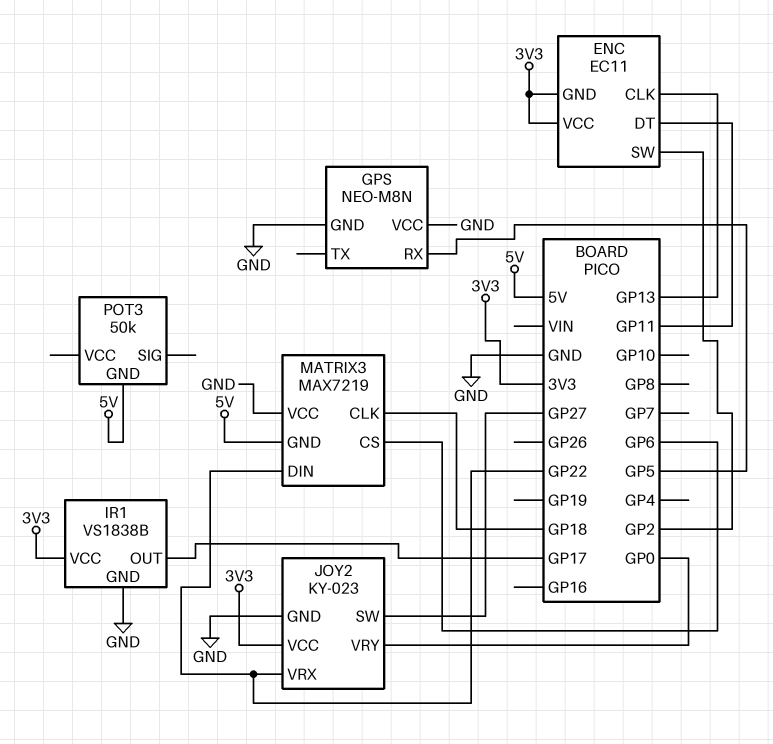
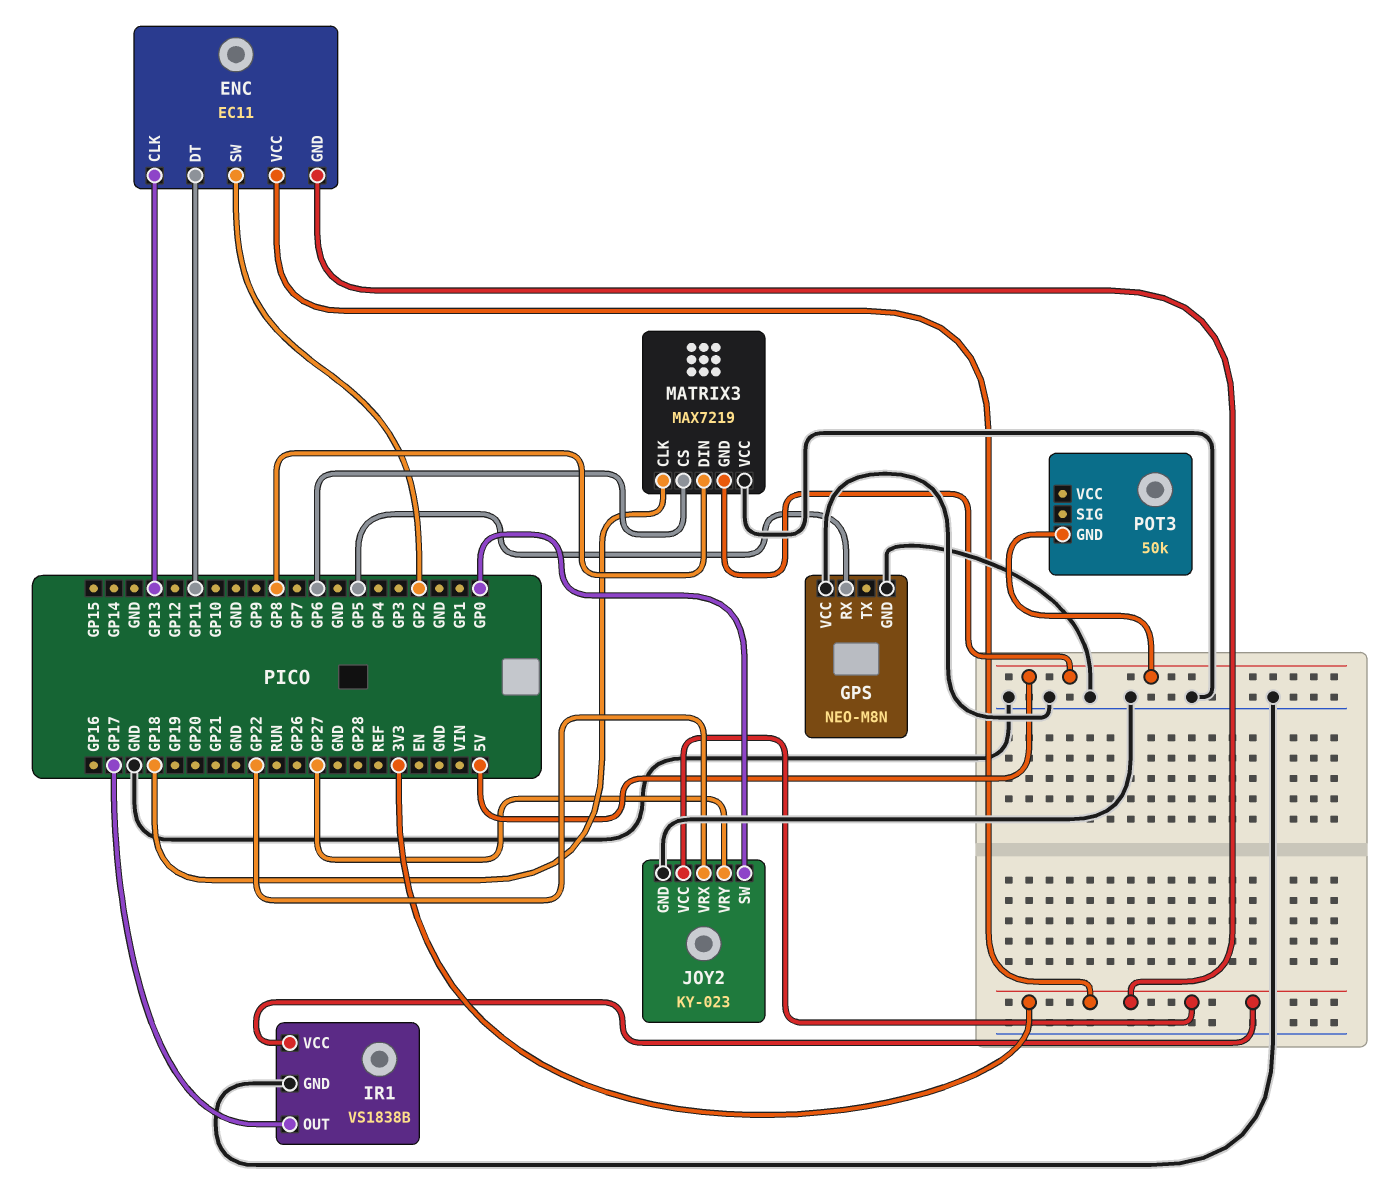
JOY2 pin SW: GP27 -> GP0
JOY2 pin VRY: GP0 -> GP27
MATRIX3 pin DIN: GP22 -> GP8

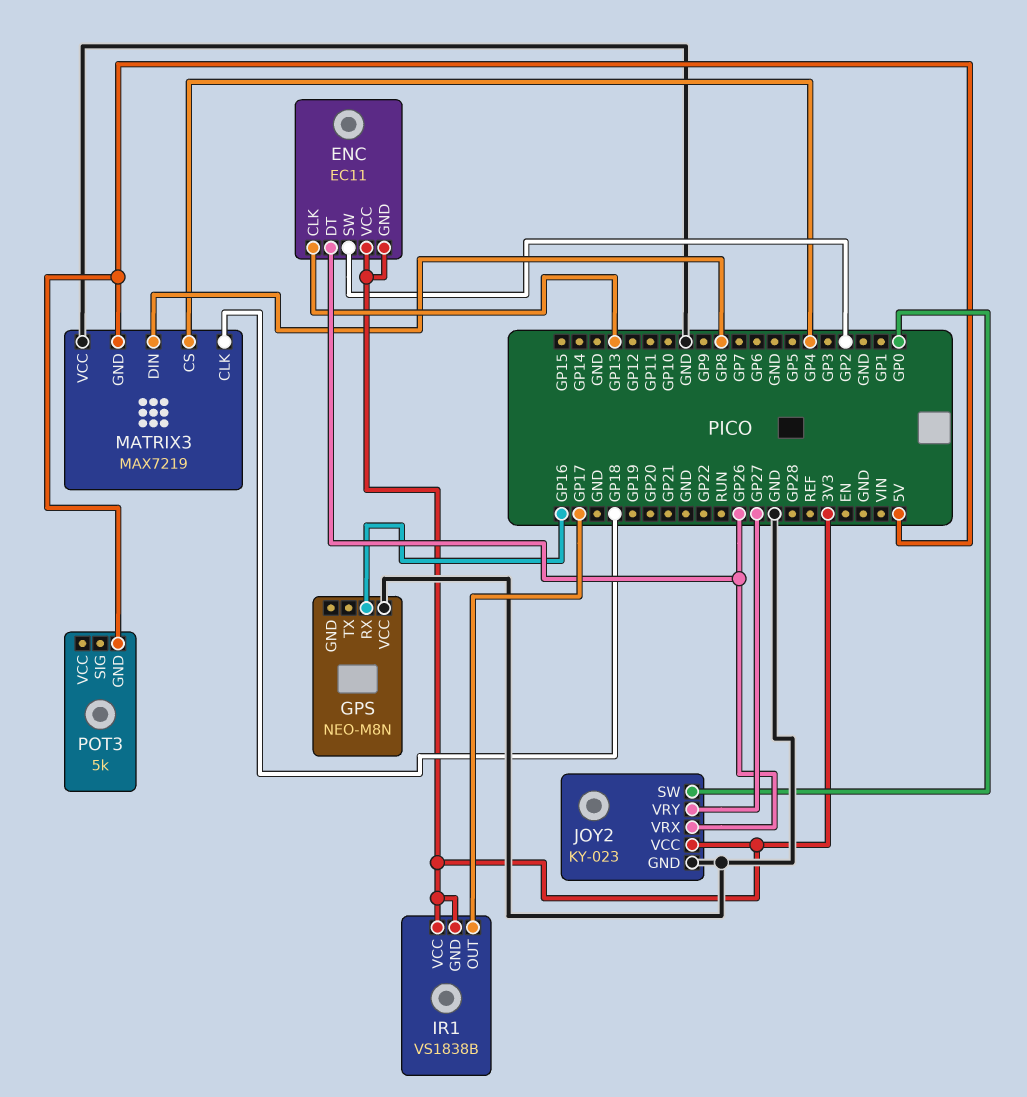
ENC pin DT: GP11 -> GP26
GPS pin GND: GND -> none
GPS pin RX: GP5 -> GP16
IR1 pin GND: GND -> 3V3
JOY2 pin VRX: GP22 -> GP26
MATRIX3 pin CS: GP6 -> GP4
POT3: 50k -> 5k

